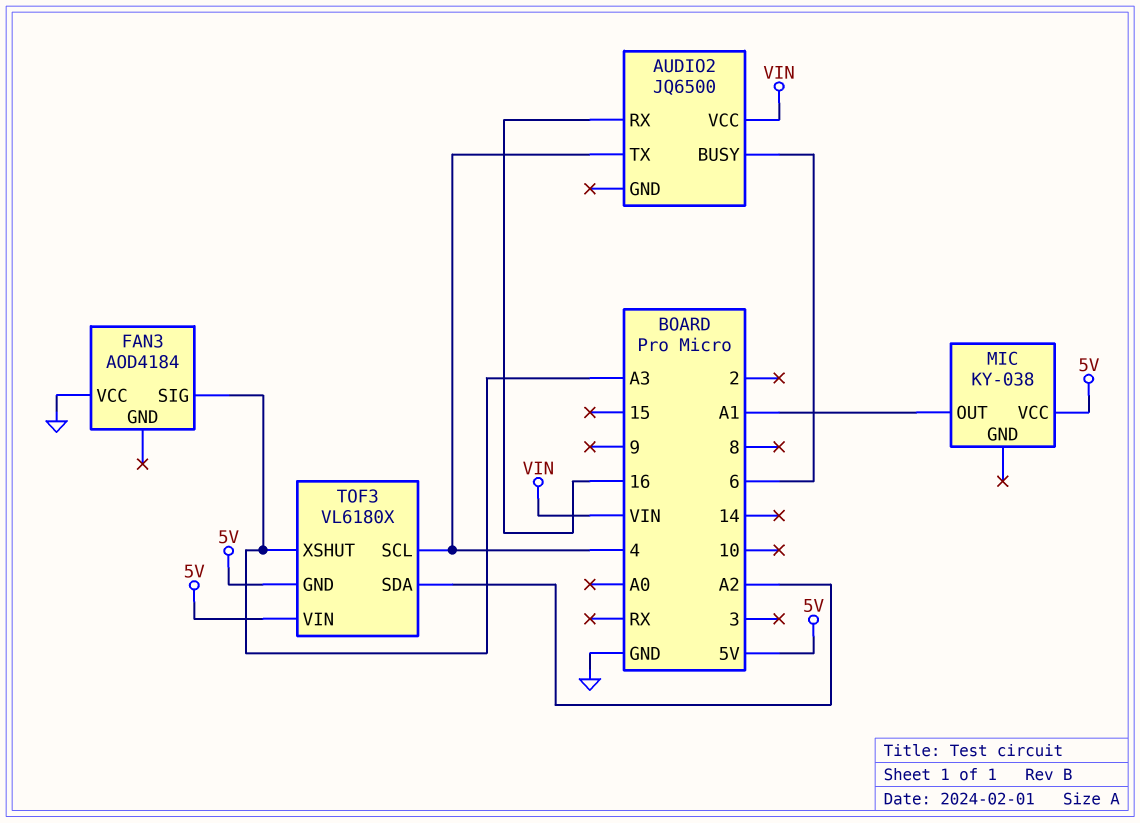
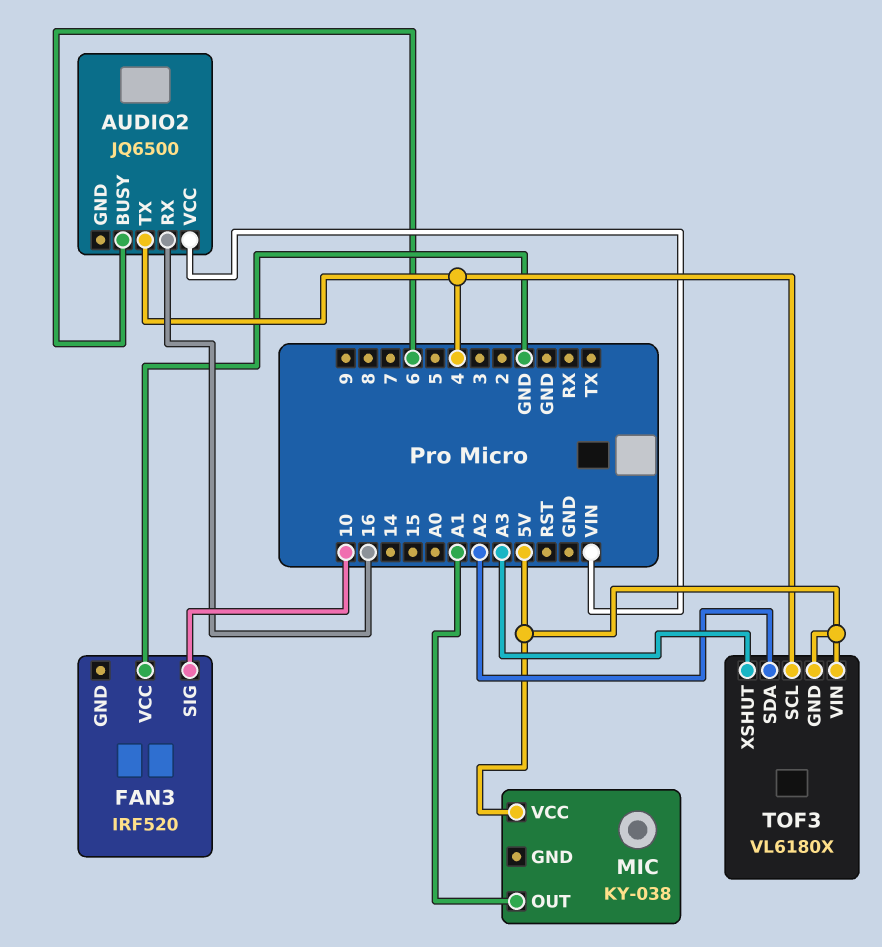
FAN3: AOD4184 -> IRF520
FAN3 pin SIG: A3 -> 10

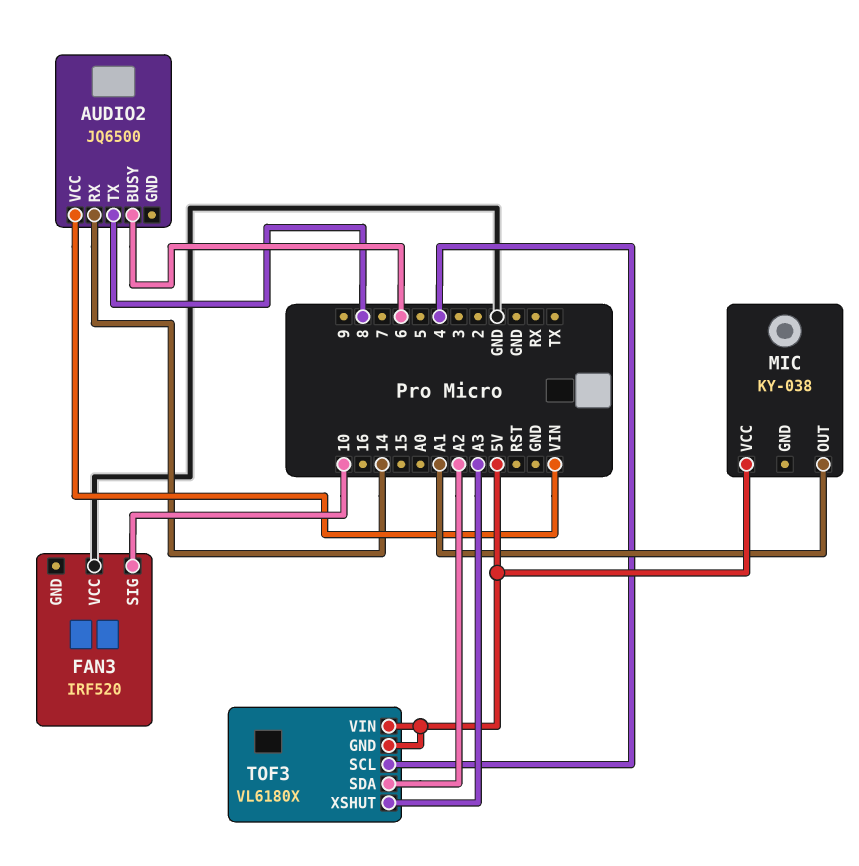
AUDIO2 pin RX: 16 -> 14
AUDIO2 pin TX: 4 -> 8

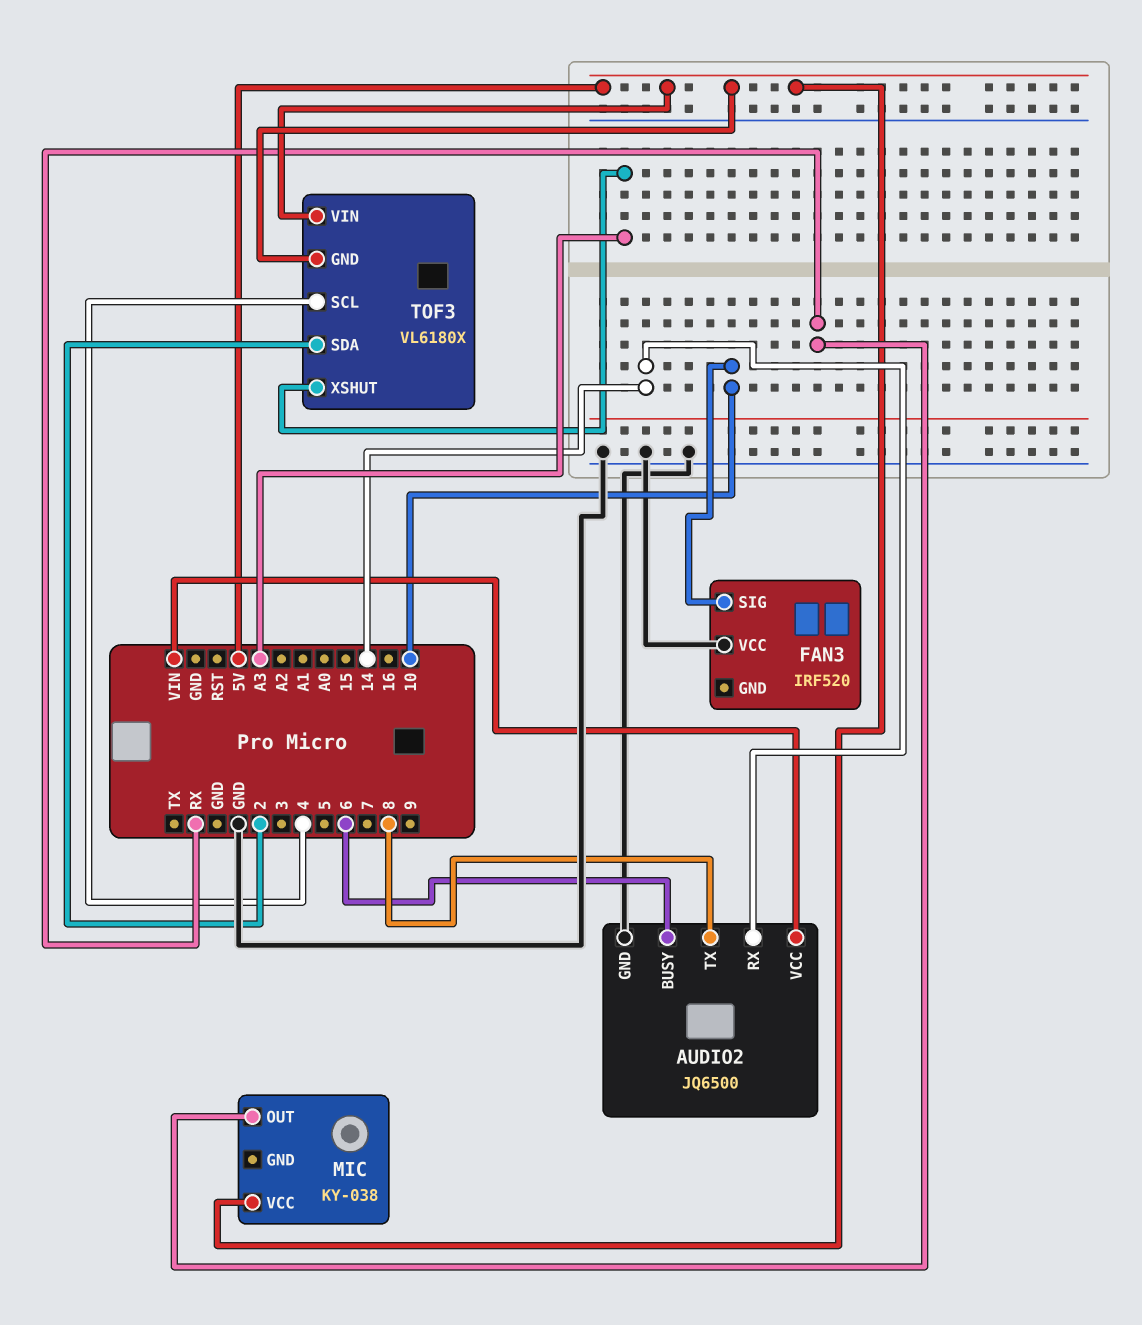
AUDIO2 pin GND: none -> GND
MIC pin OUT: A1 -> RX
TOF3 pin SDA: A2 -> 2

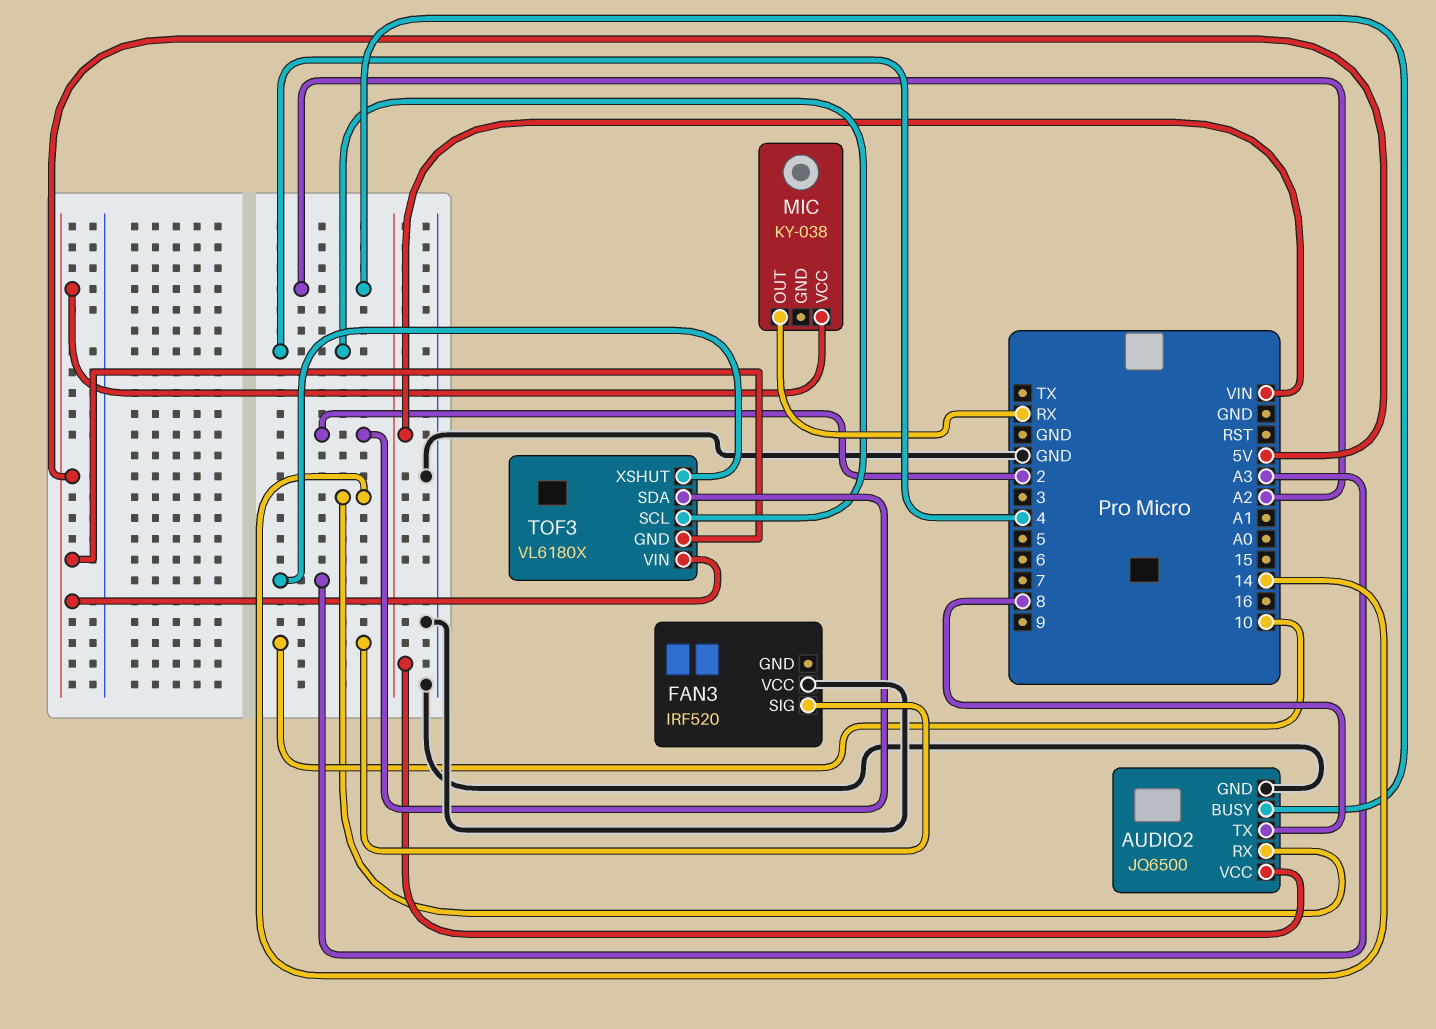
AUDIO2 pin BUSY: 6 -> A2

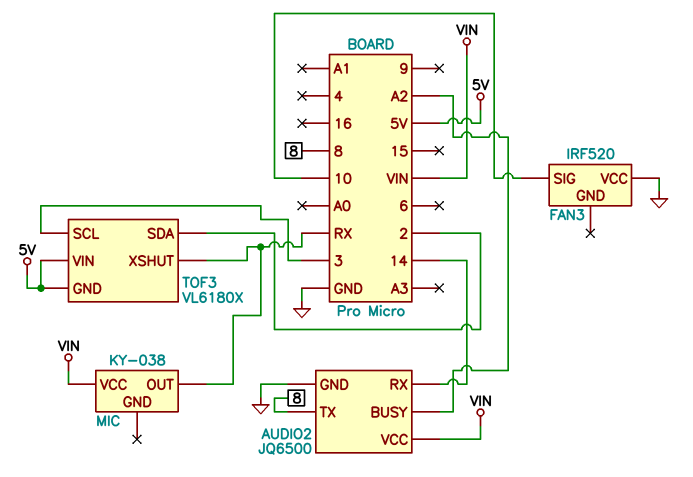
MIC pin VCC: 5V -> VIN
TOF3 pin SCL: 4 -> 3
TOF3 pin XSHUT: A3 -> RX

